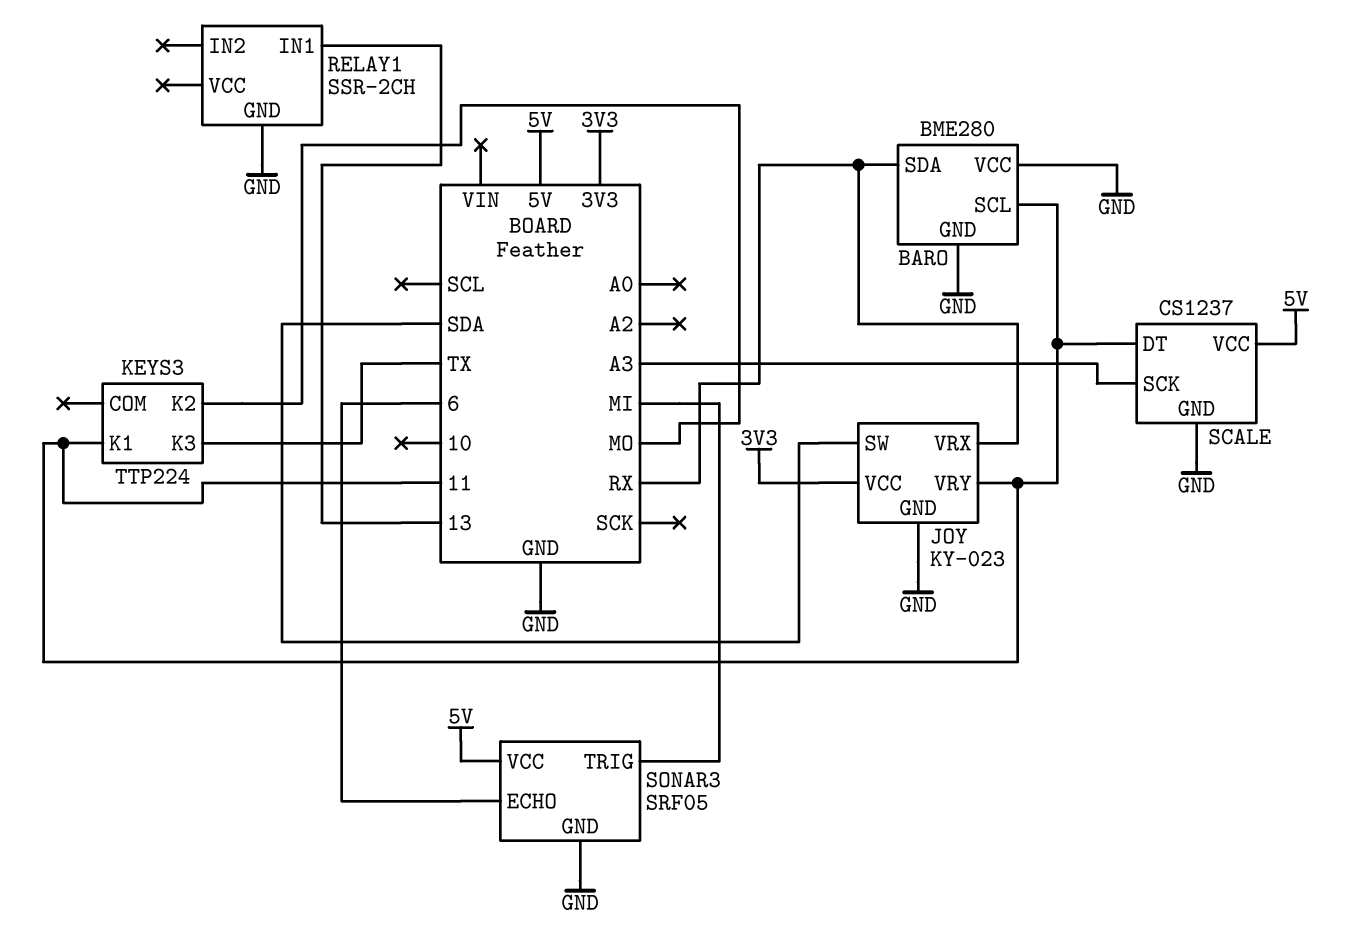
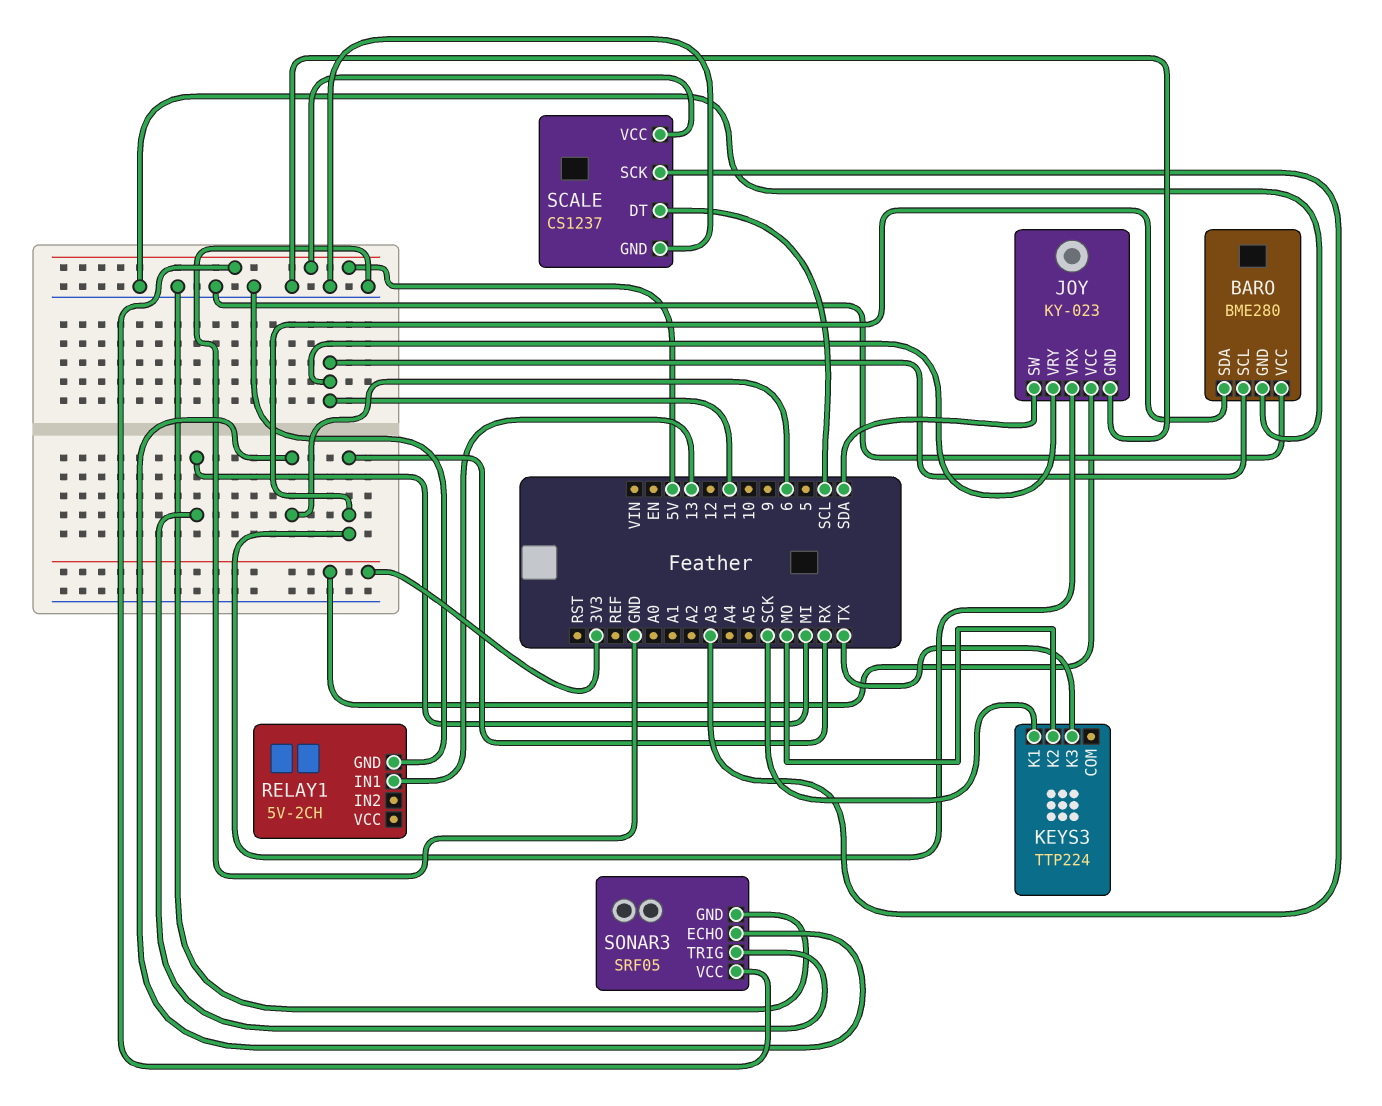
KEYS3 pin K1: 11 -> SCK
RELAY1: SSR-2CH -> 5V-2CH
SCALE pin DT: 11 -> SCL

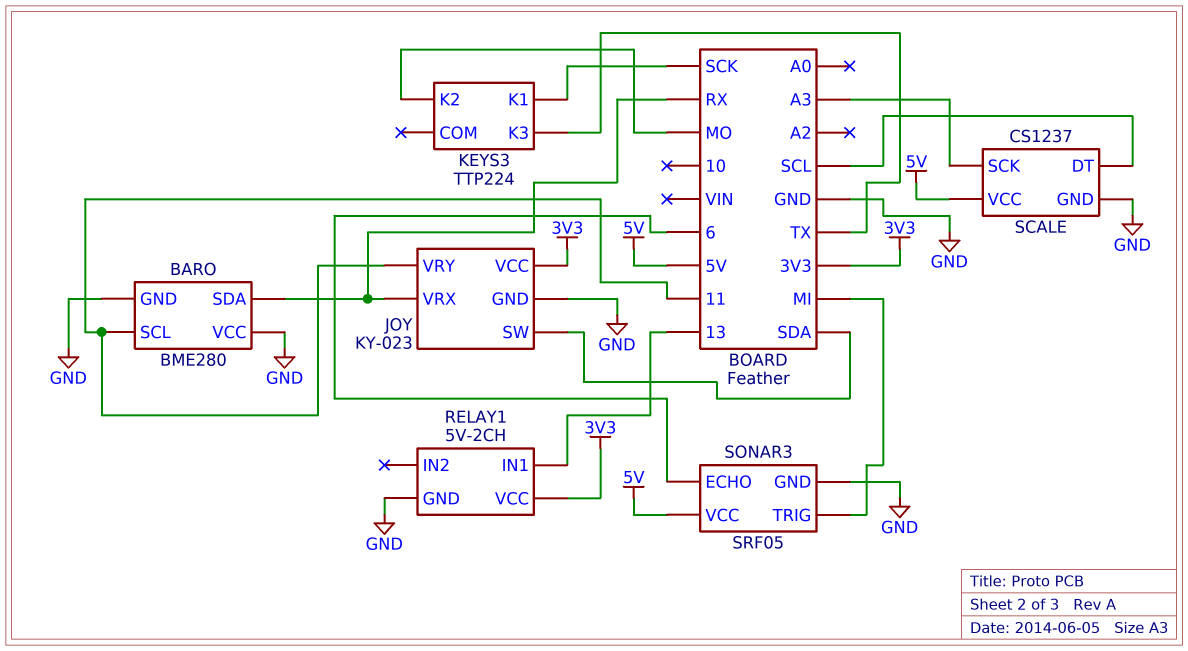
RELAY1 pin VCC: none -> 3V3

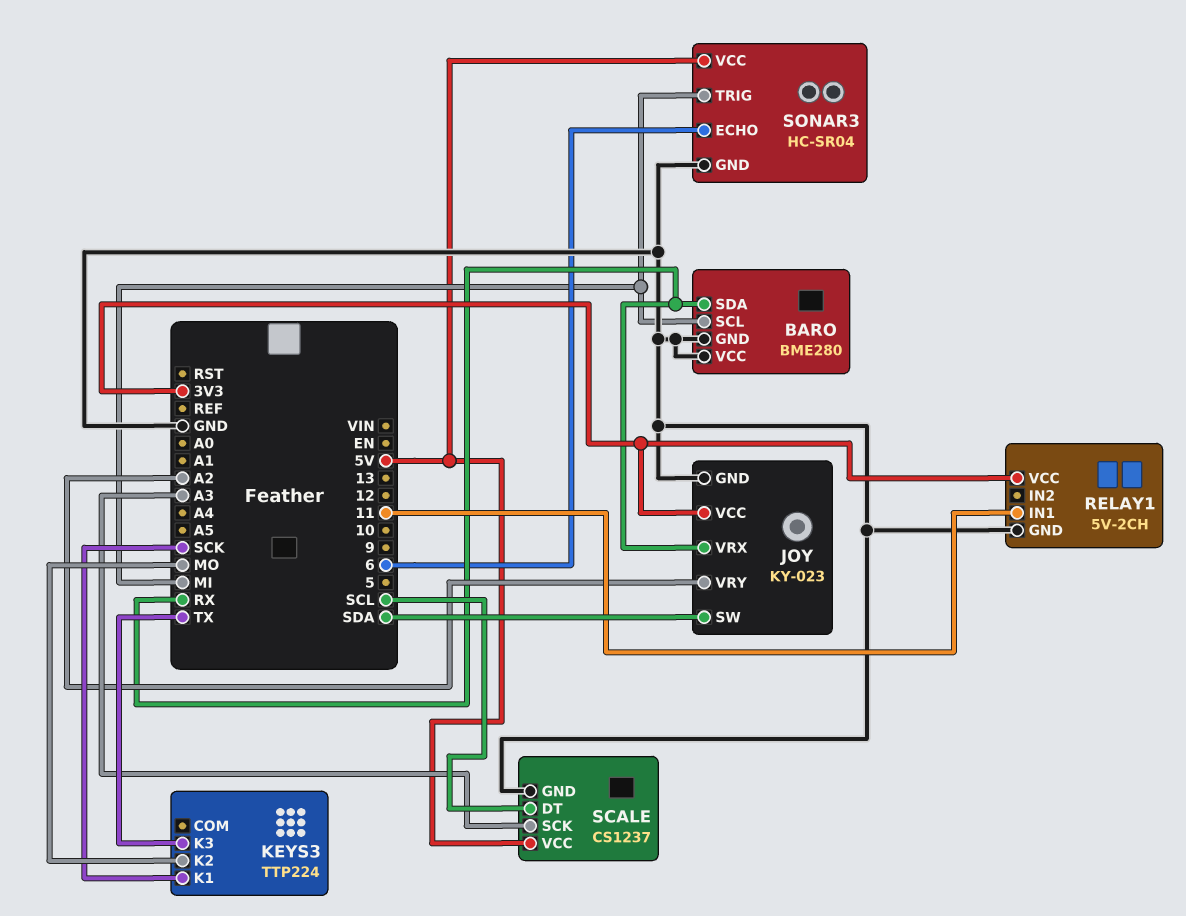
BARO pin SCL: 11 -> MI
JOY pin VRY: 11 -> A2
RELAY1 pin IN1: 13 -> 11
SONAR3: SRF05 -> HC-SR04

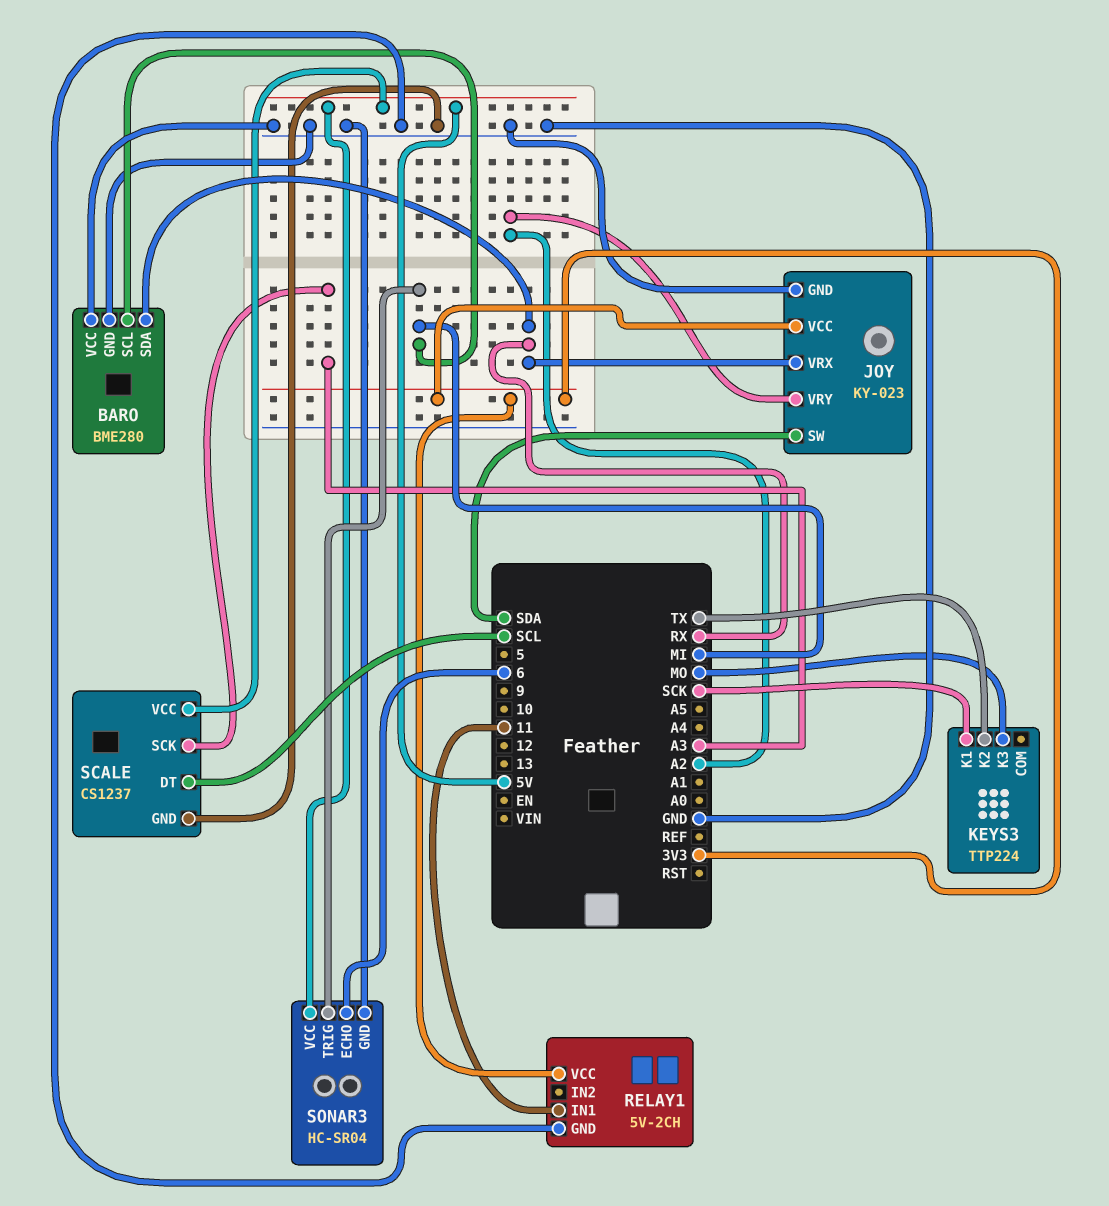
KEYS3 pin K2: MO -> TX
KEYS3 pin K3: TX -> MO

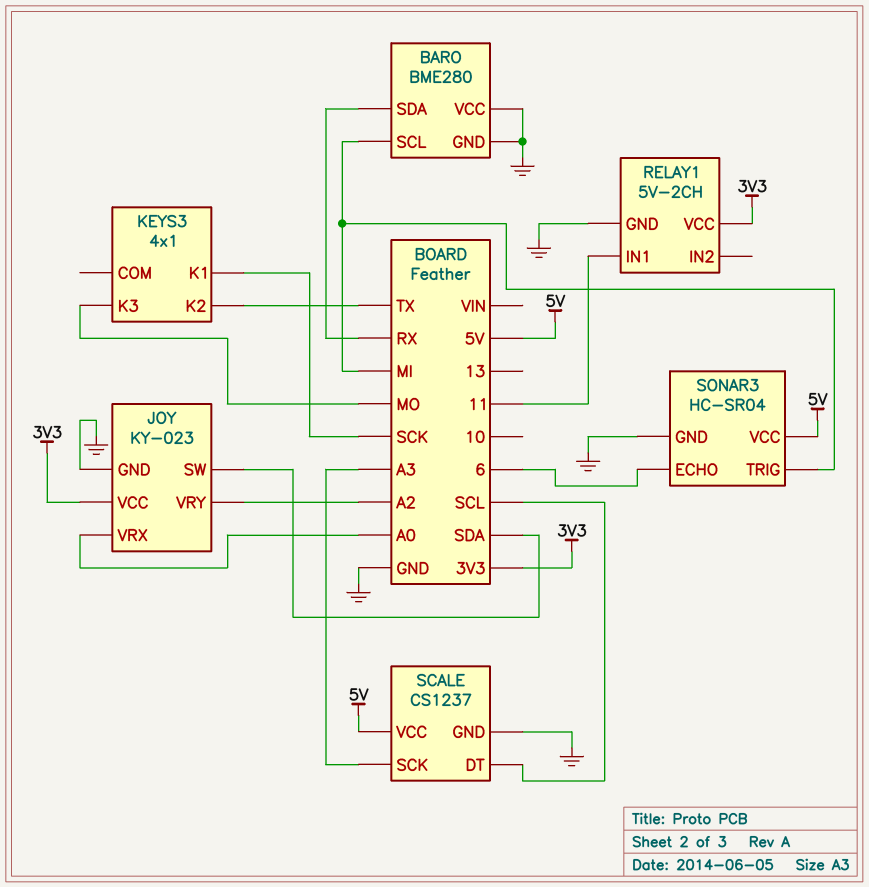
JOY pin VRX: RX -> A0
KEYS3: TTP224 -> 4x1

